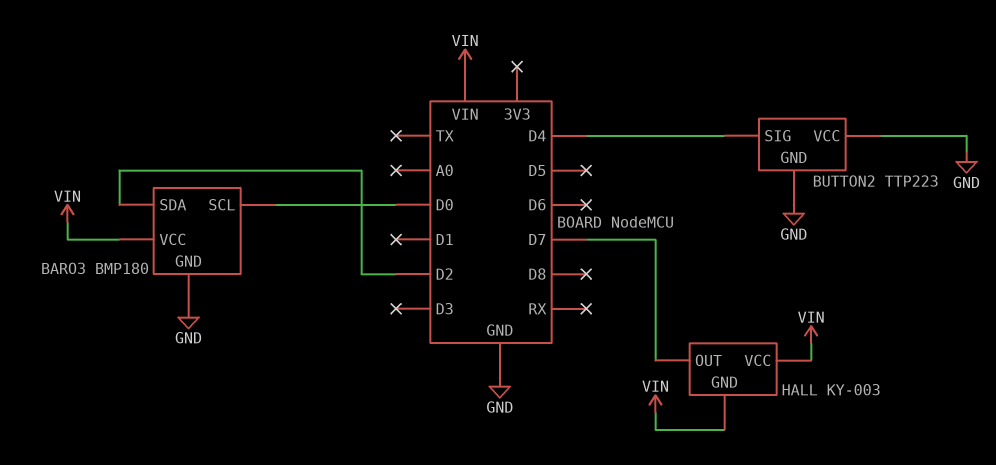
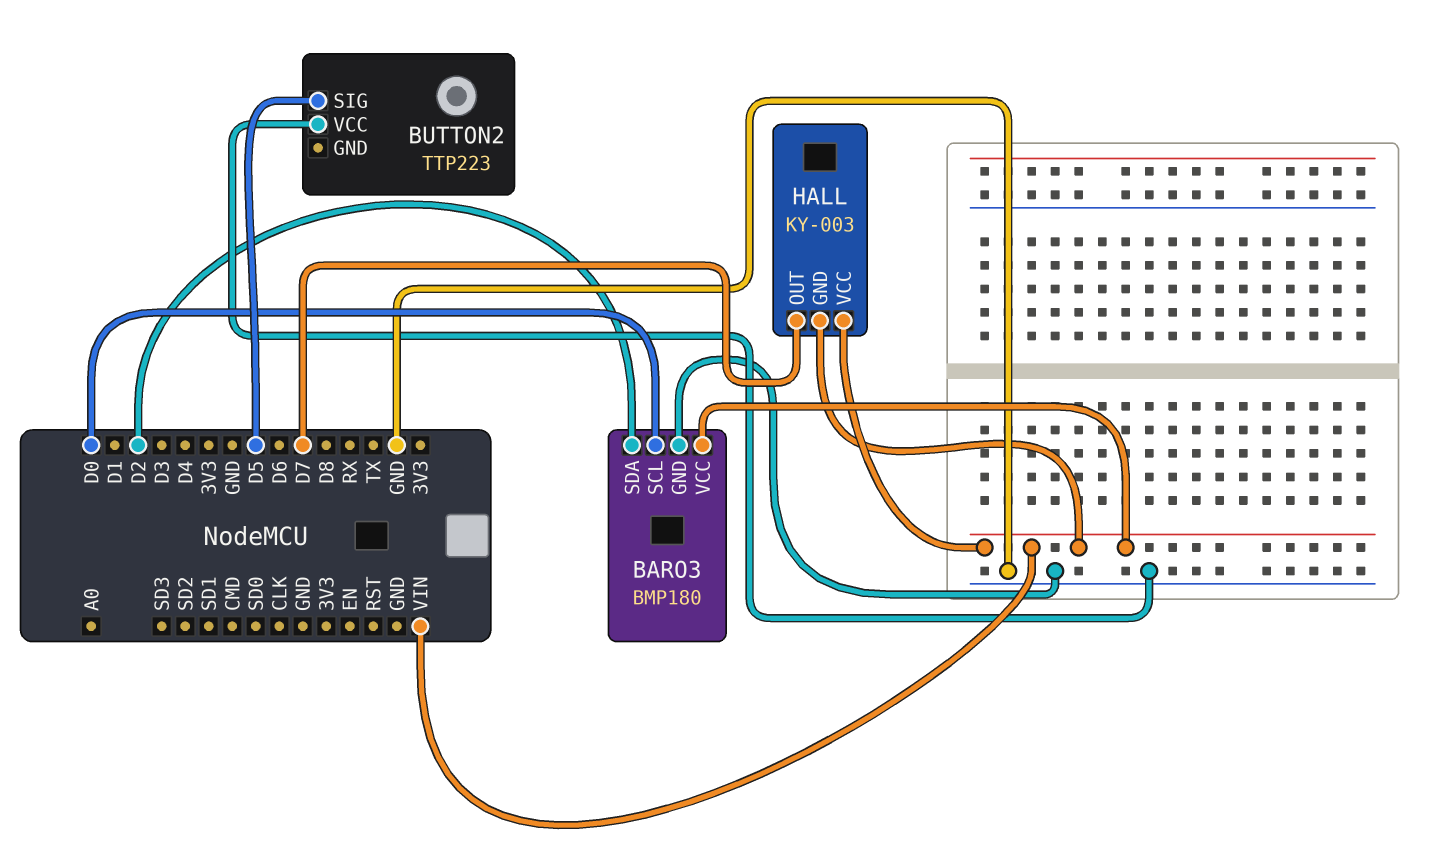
BUTTON2 pin GND: GND -> none
BUTTON2 pin SIG: D4 -> D5

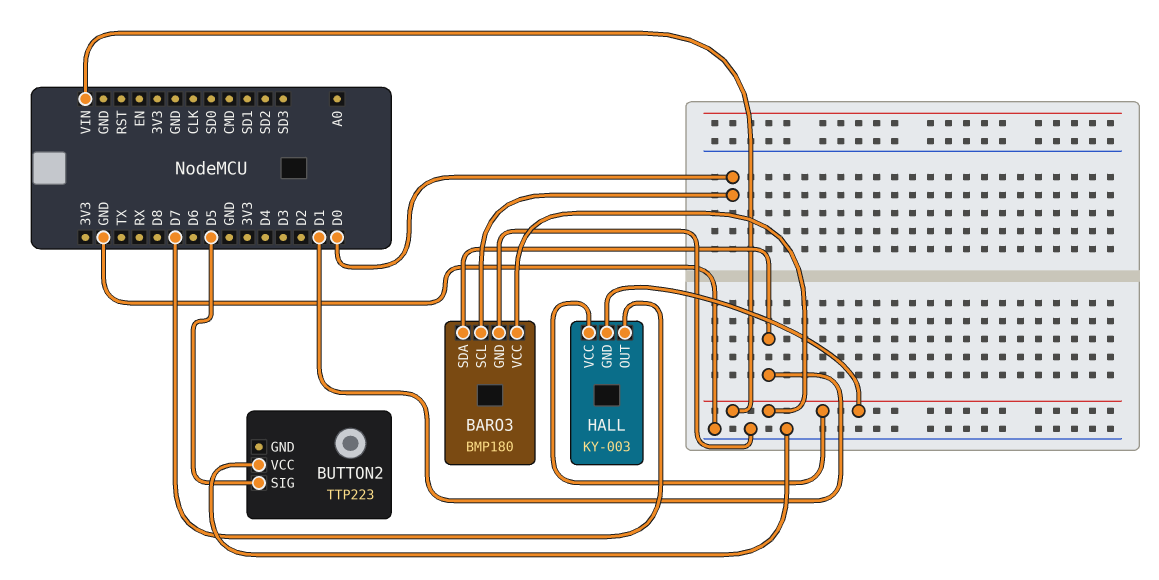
BARO3 pin SDA: D2 -> D1

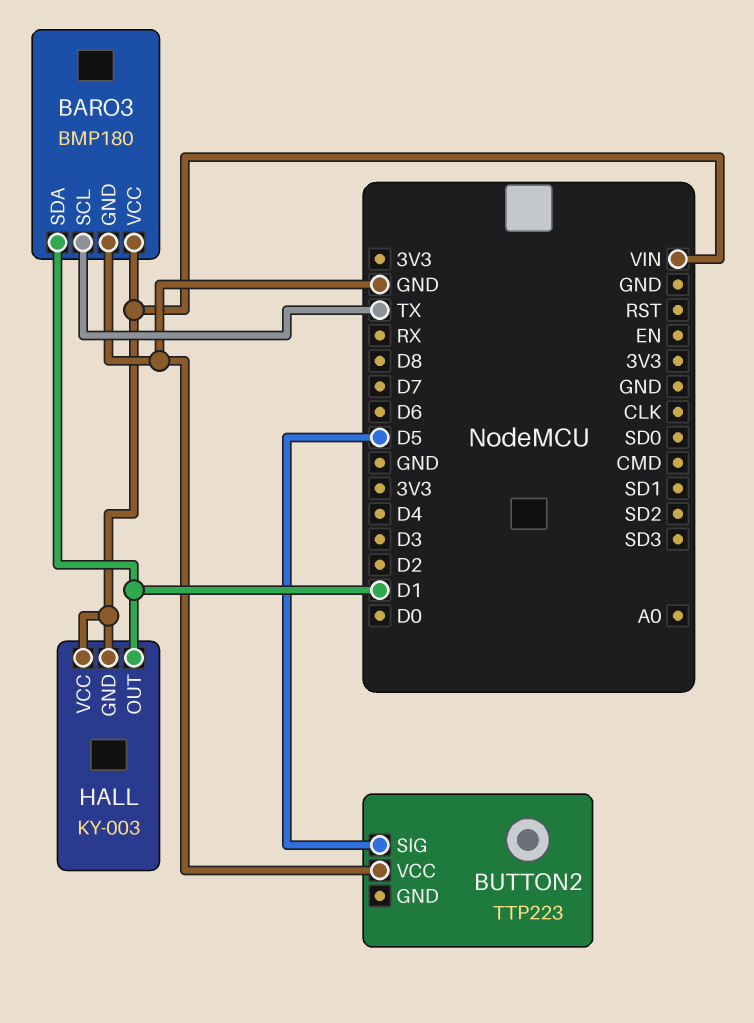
BARO3 pin SCL: D0 -> TX
HALL pin OUT: D7 -> D1

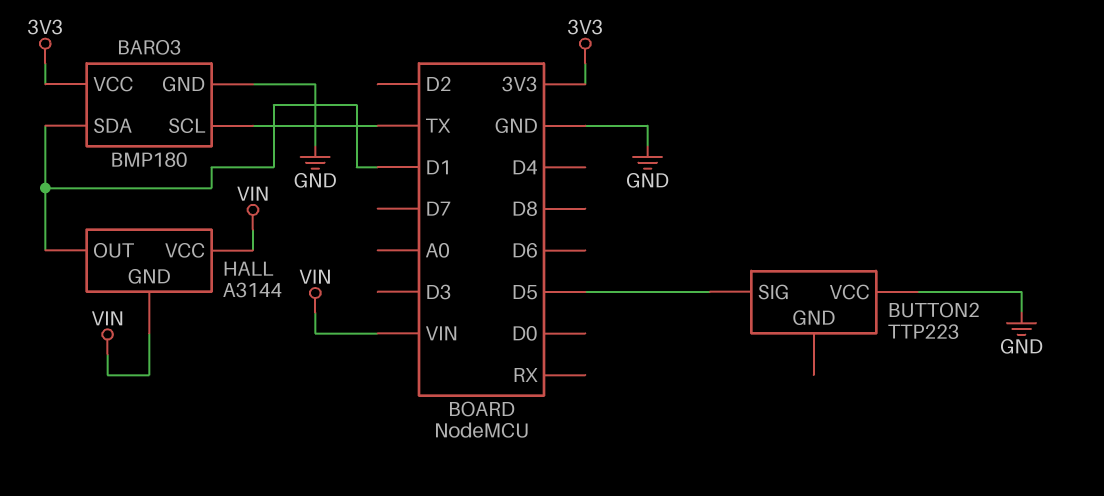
BARO3 pin VCC: VIN -> 3V3
HALL: KY-003 -> A3144

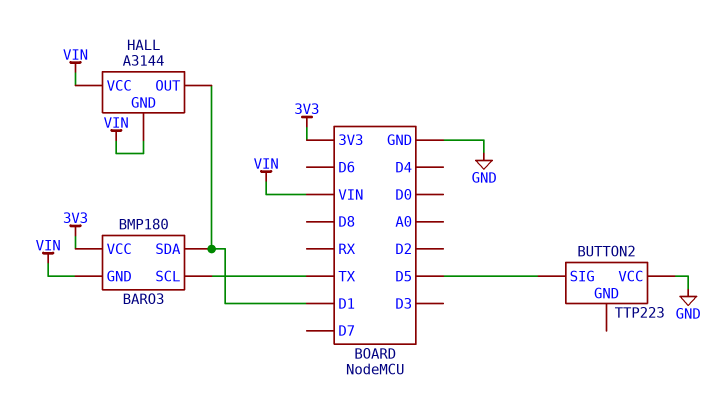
BARO3 pin GND: GND -> VIN

